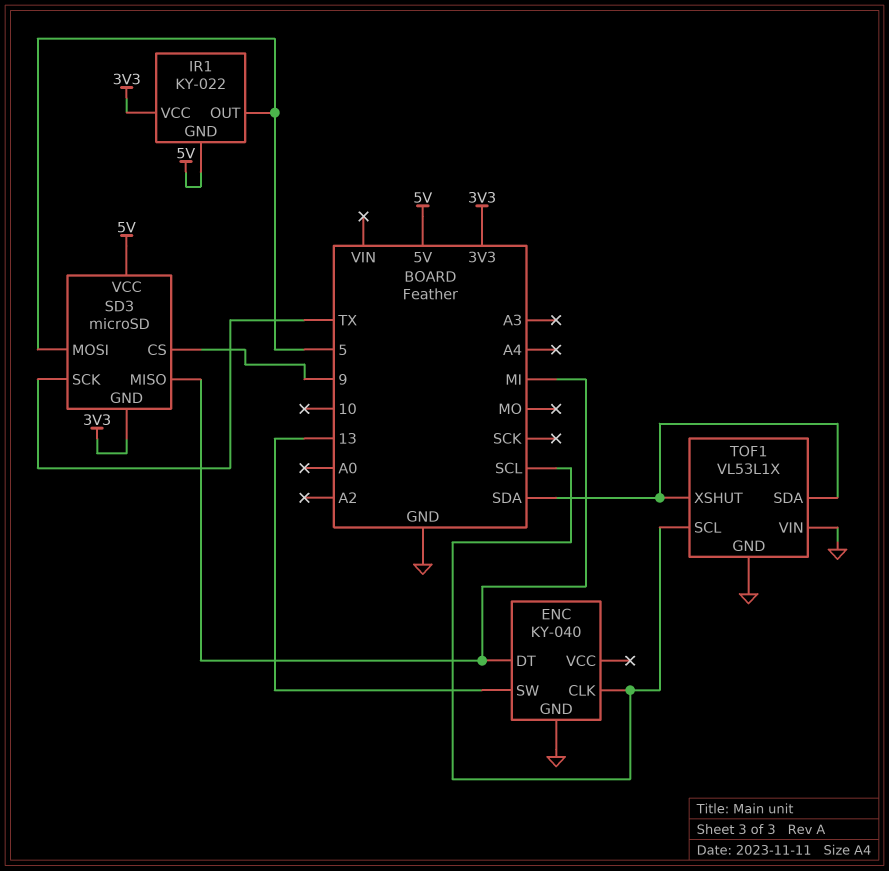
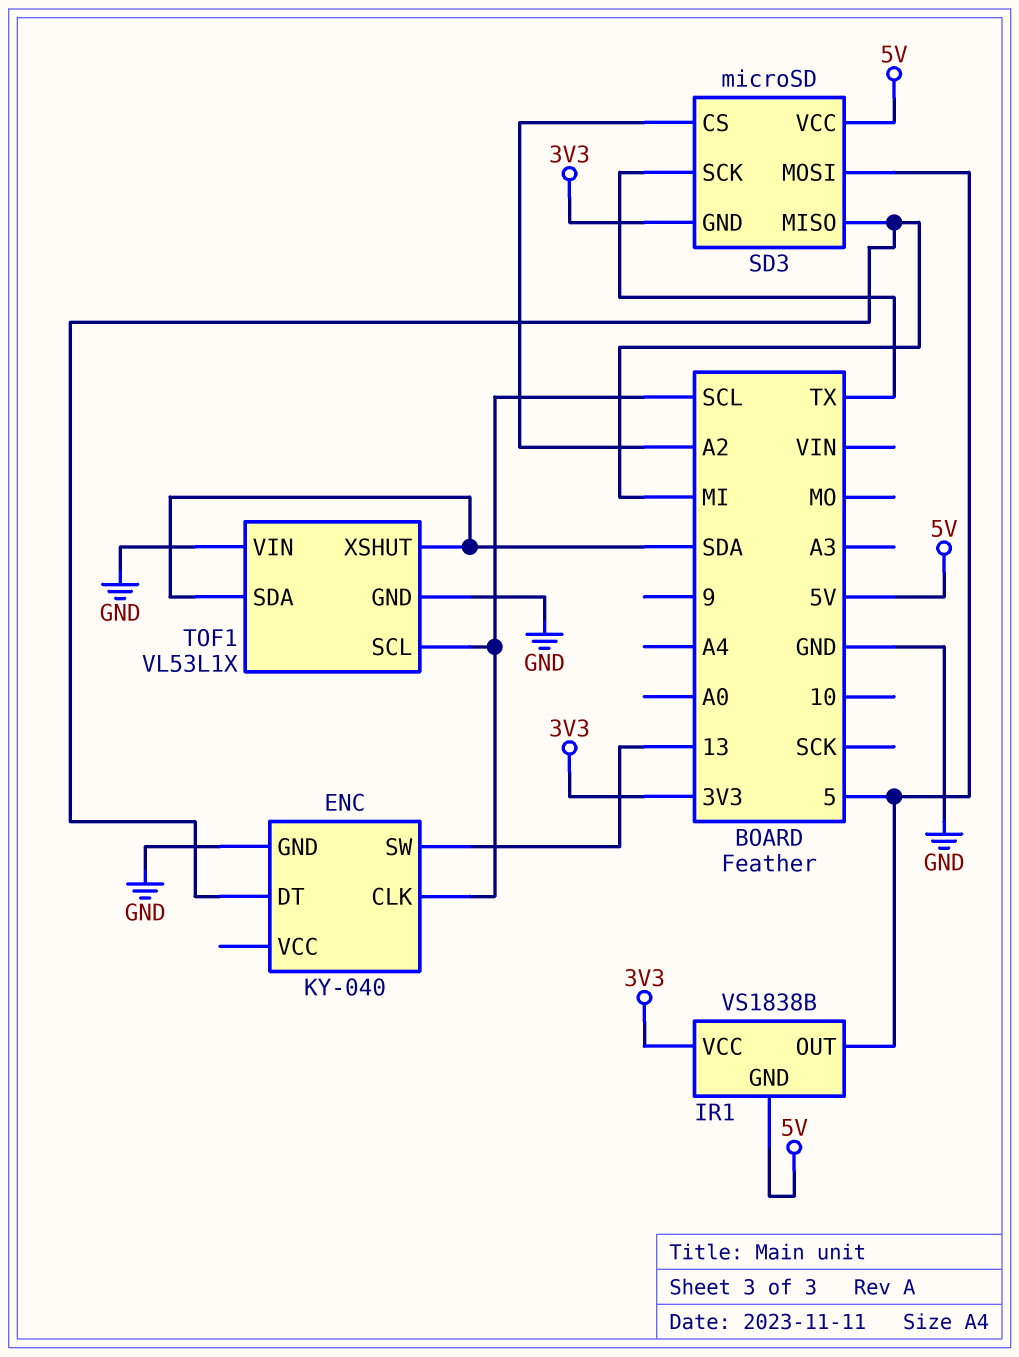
IR1: KY-022 -> VS1838B
SD3 pin CS: 9 -> A2

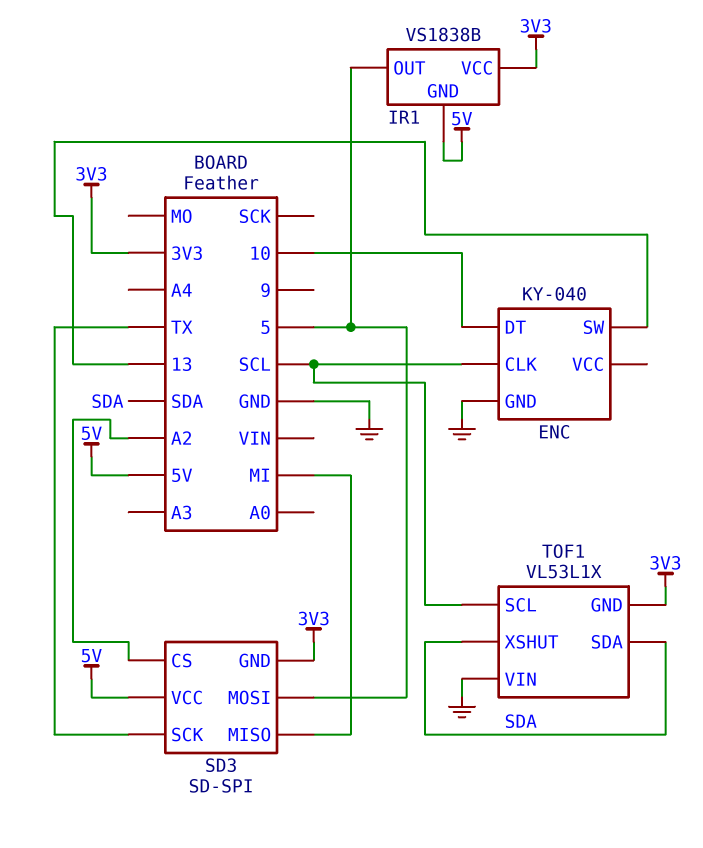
ENC pin DT: MI -> 10
SD3: microSD -> SD-SPI
TOF1 pin GND: GND -> 3V3

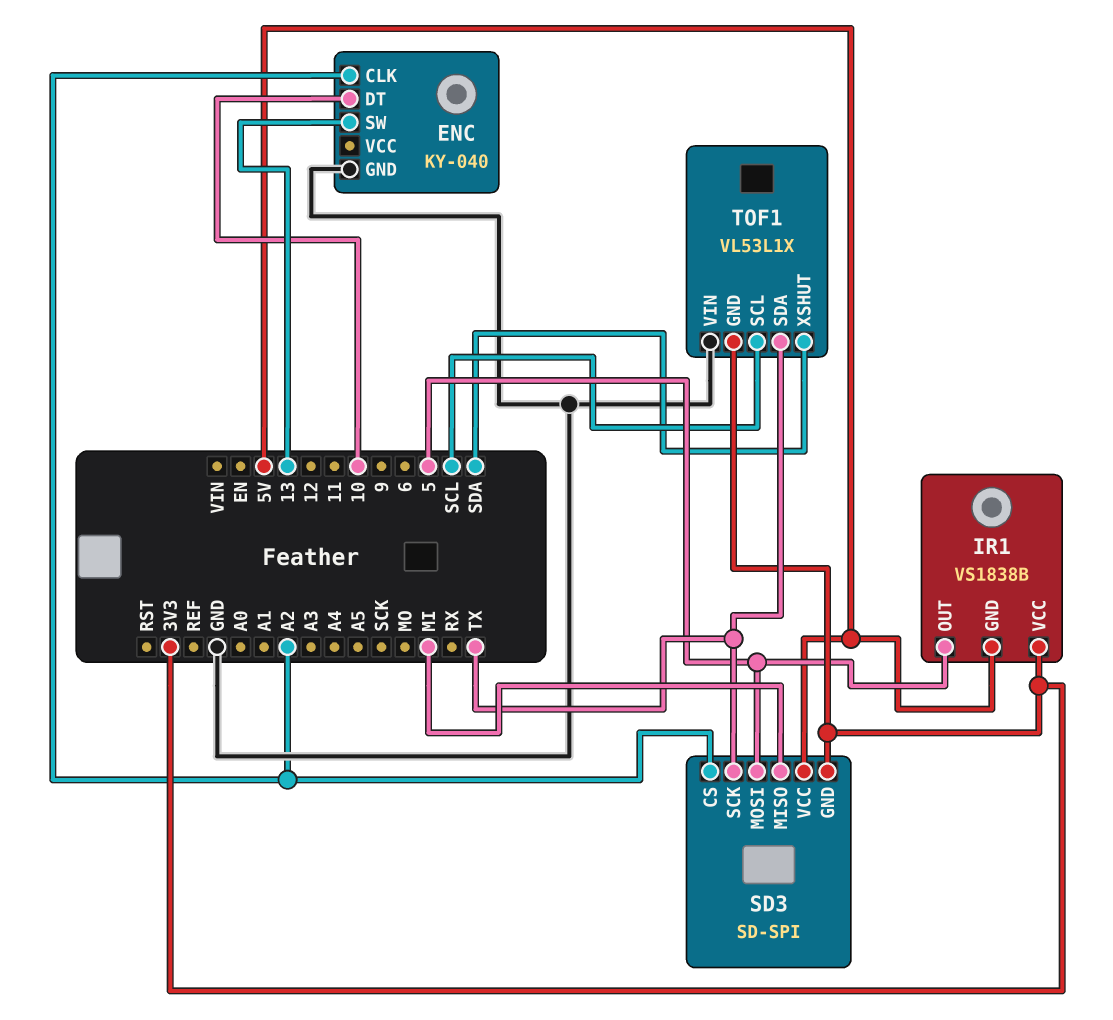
ENC pin CLK: SCL -> A2
TOF1 pin SDA: SDA -> TX

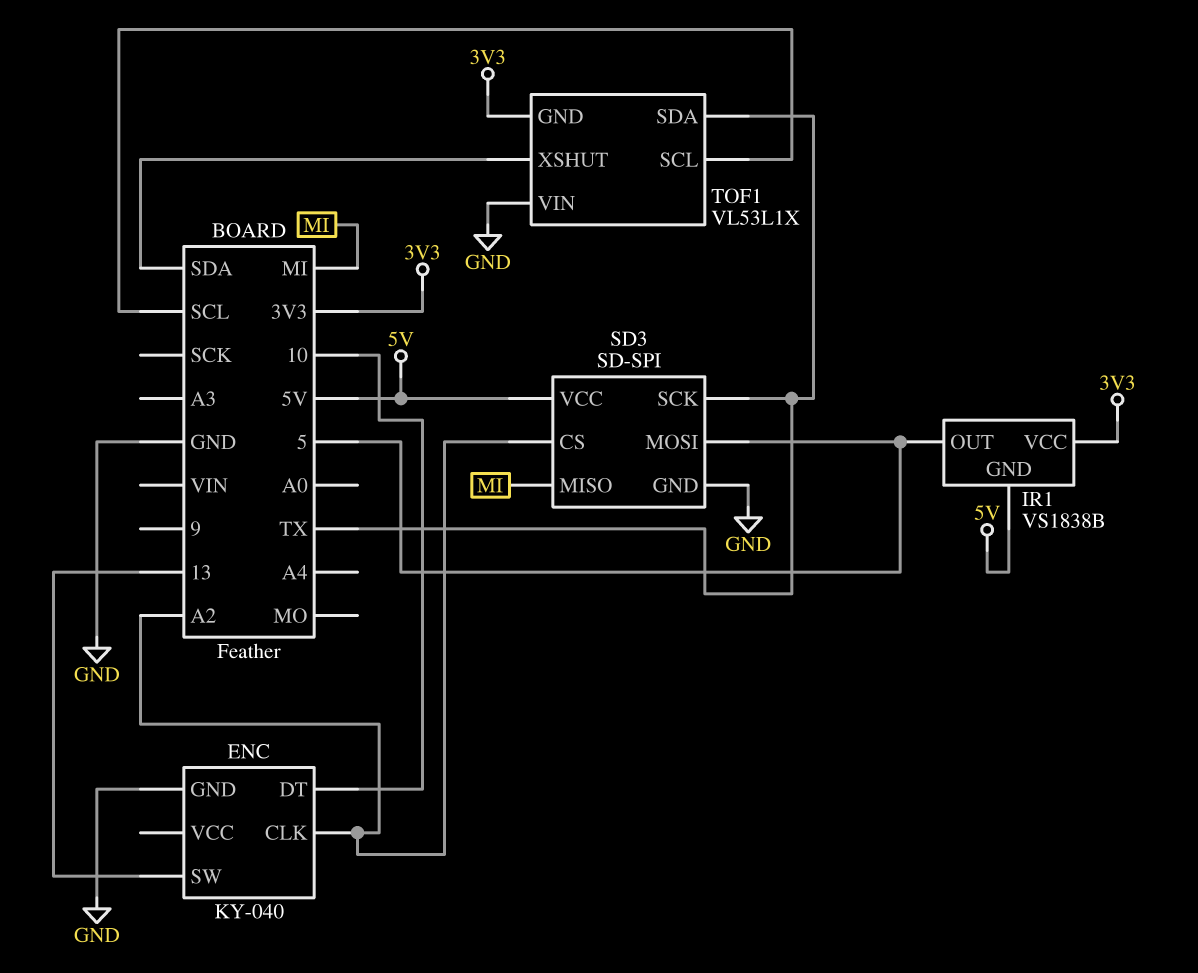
SD3 pin GND: 3V3 -> GND

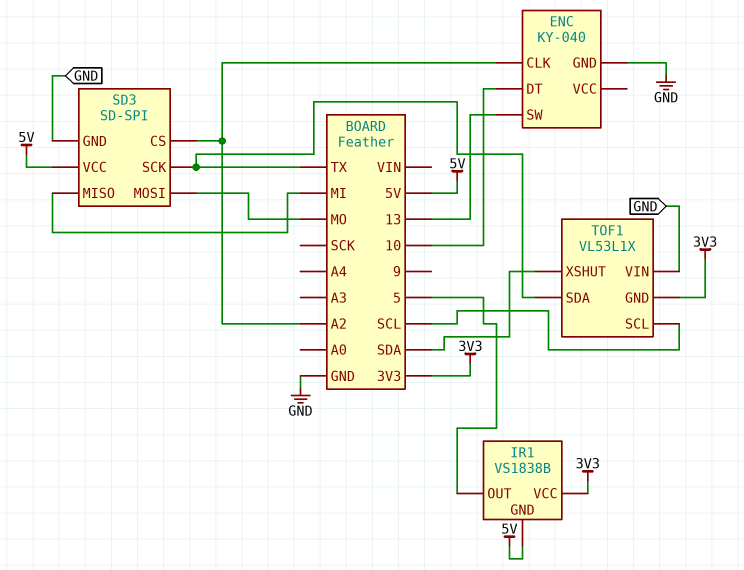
SD3 pin MOSI: 5 -> MO

